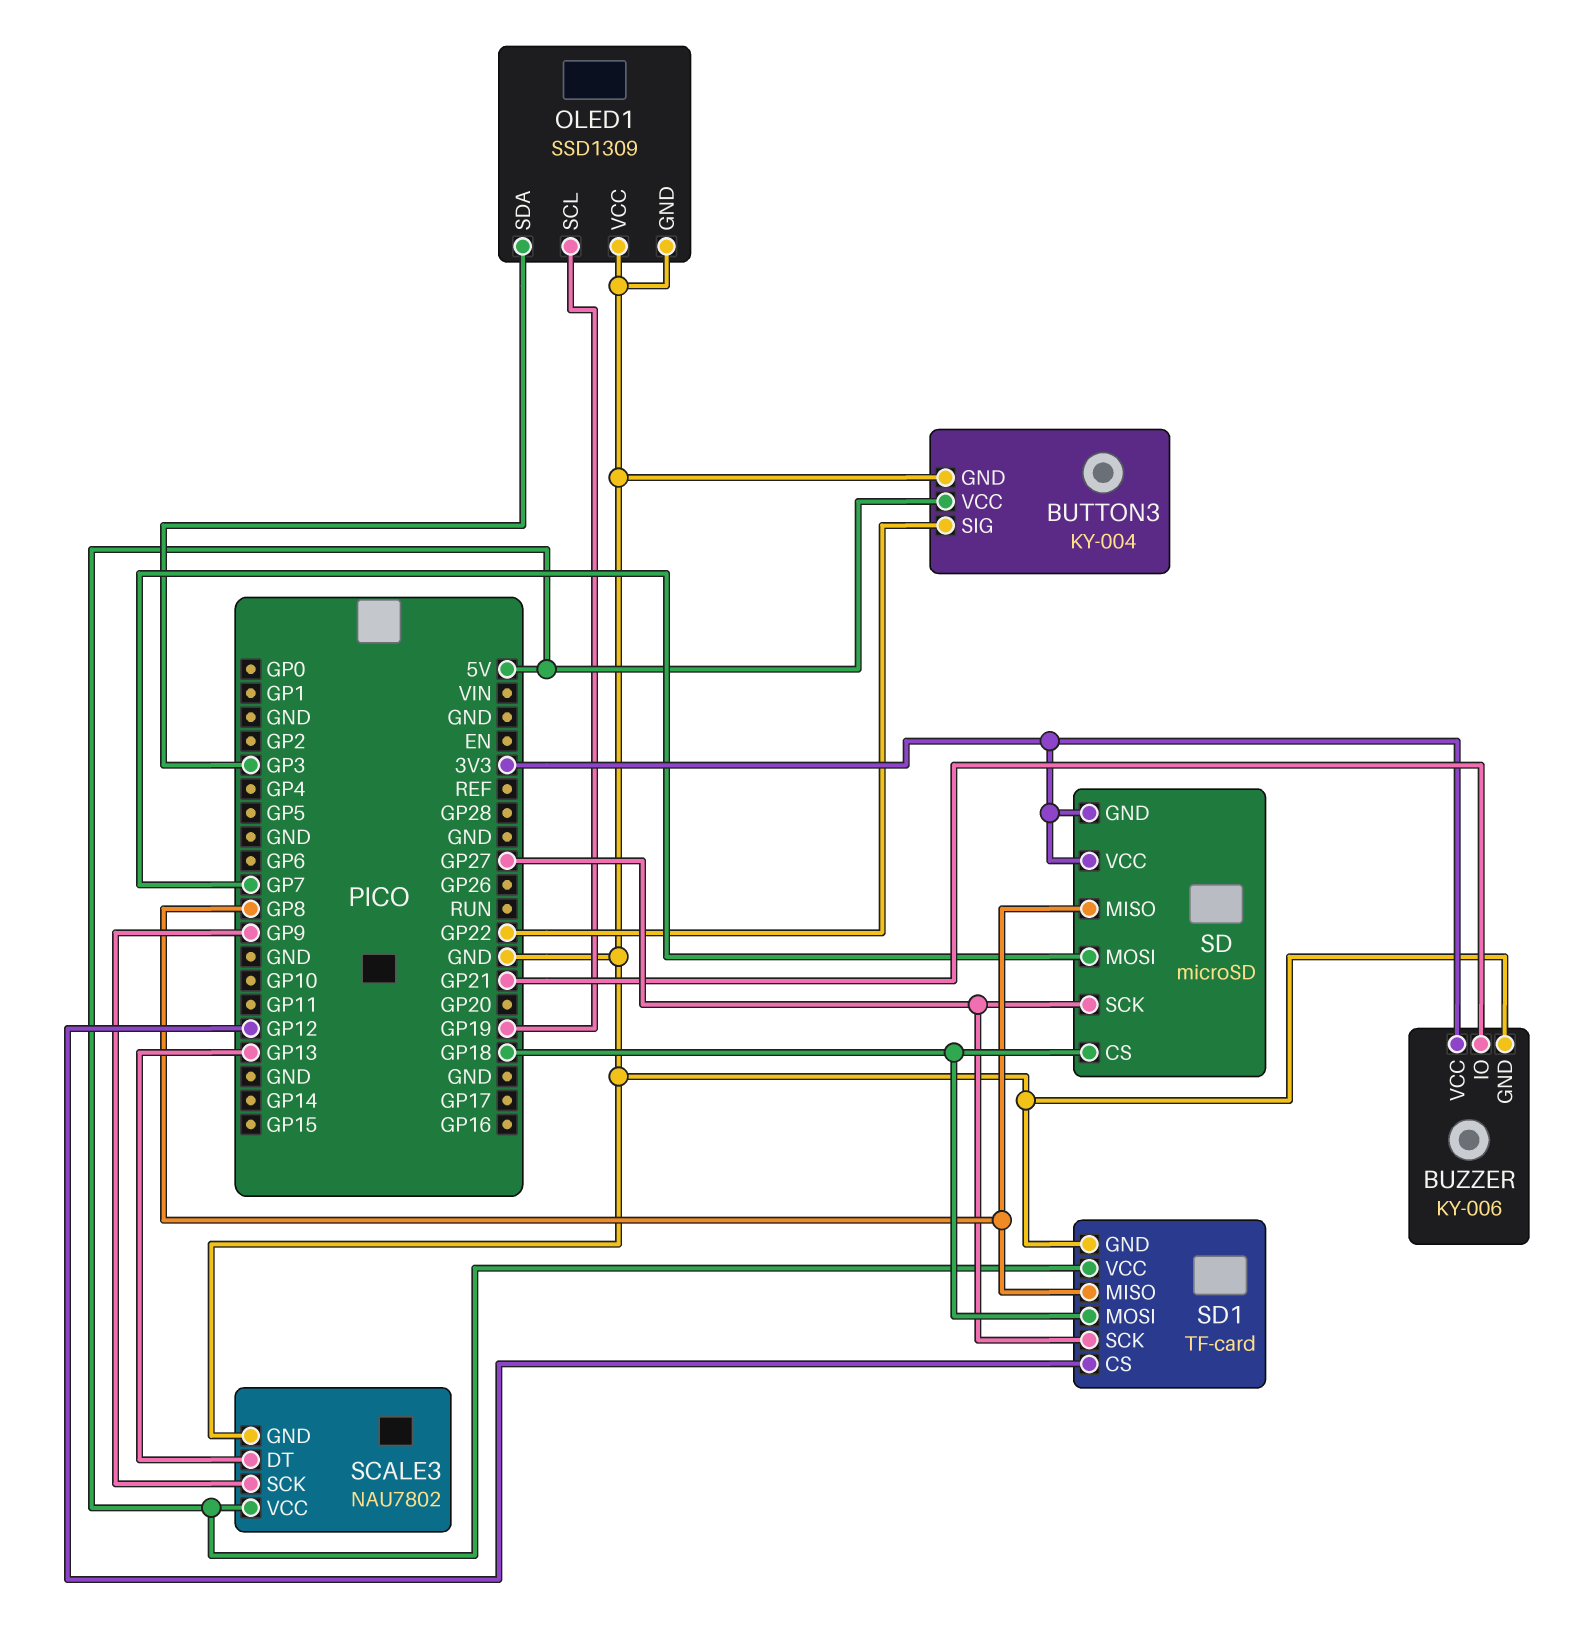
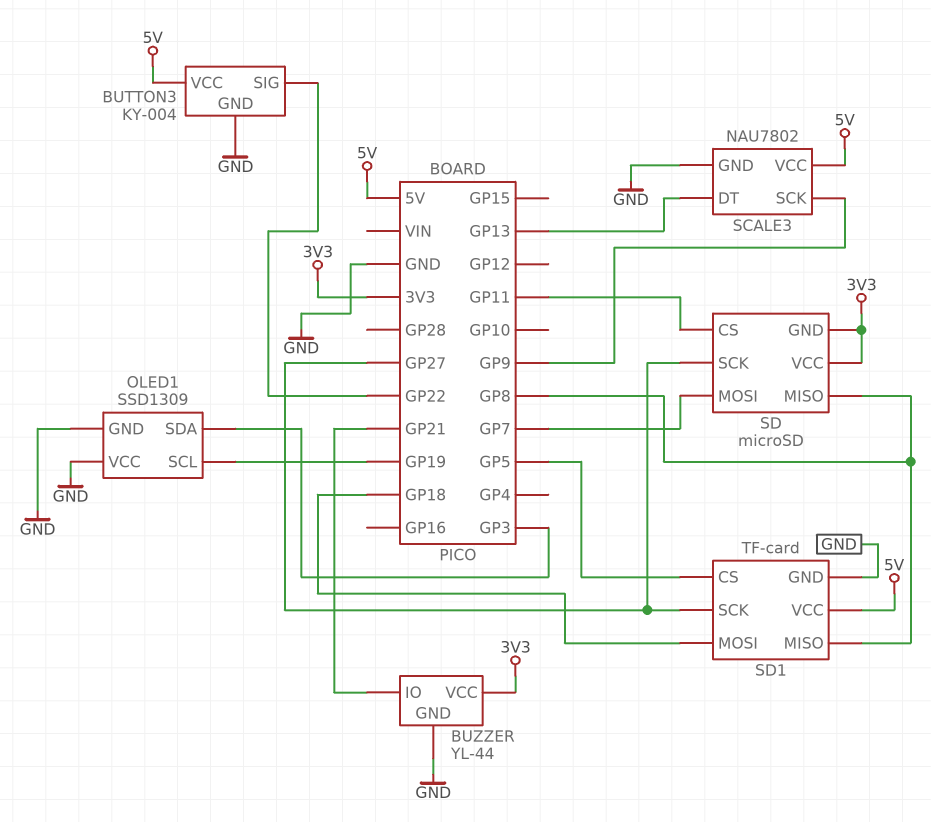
BUZZER: KY-006 -> YL-44
SD pin CS: GP18 -> GP11
SD1 pin CS: GP12 -> GP5

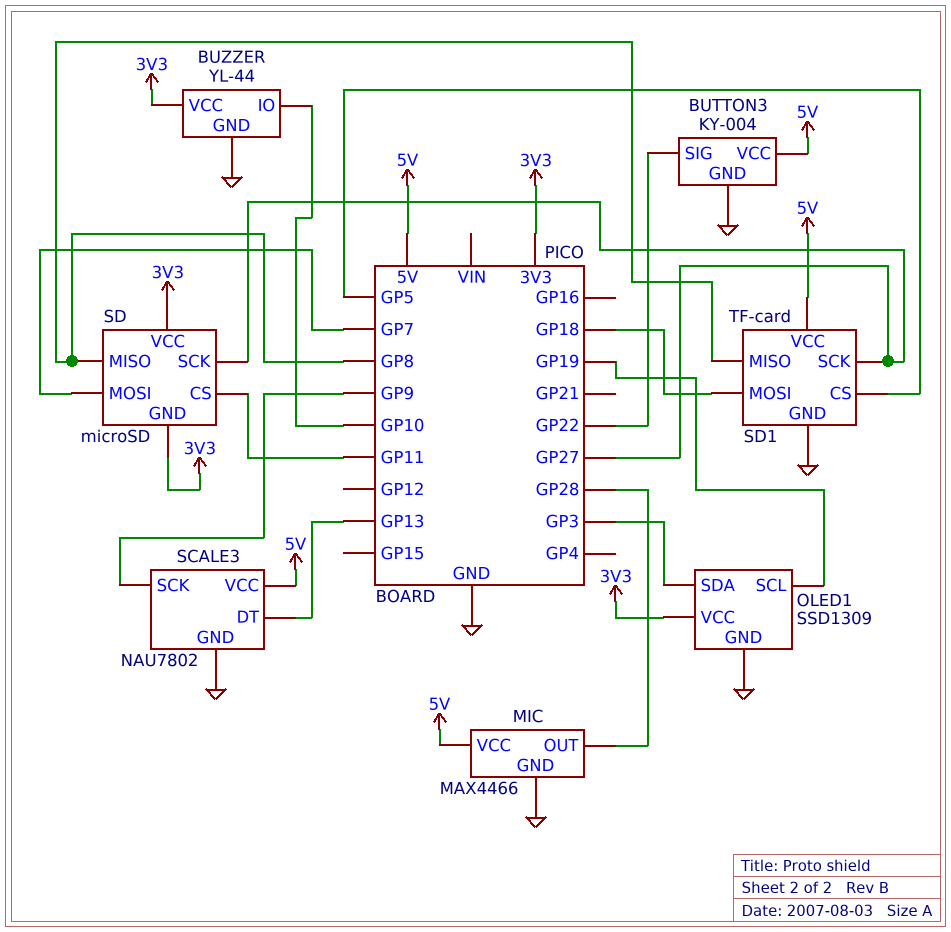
BUZZER pin IO: GP21 -> GP10
MIC: none -> MAX4466
MIC pin GND: none -> GND
MIC pin OUT: none -> GP28
MIC pin VCC: none -> 5V
OLED1 pin VCC: GND -> 3V3

